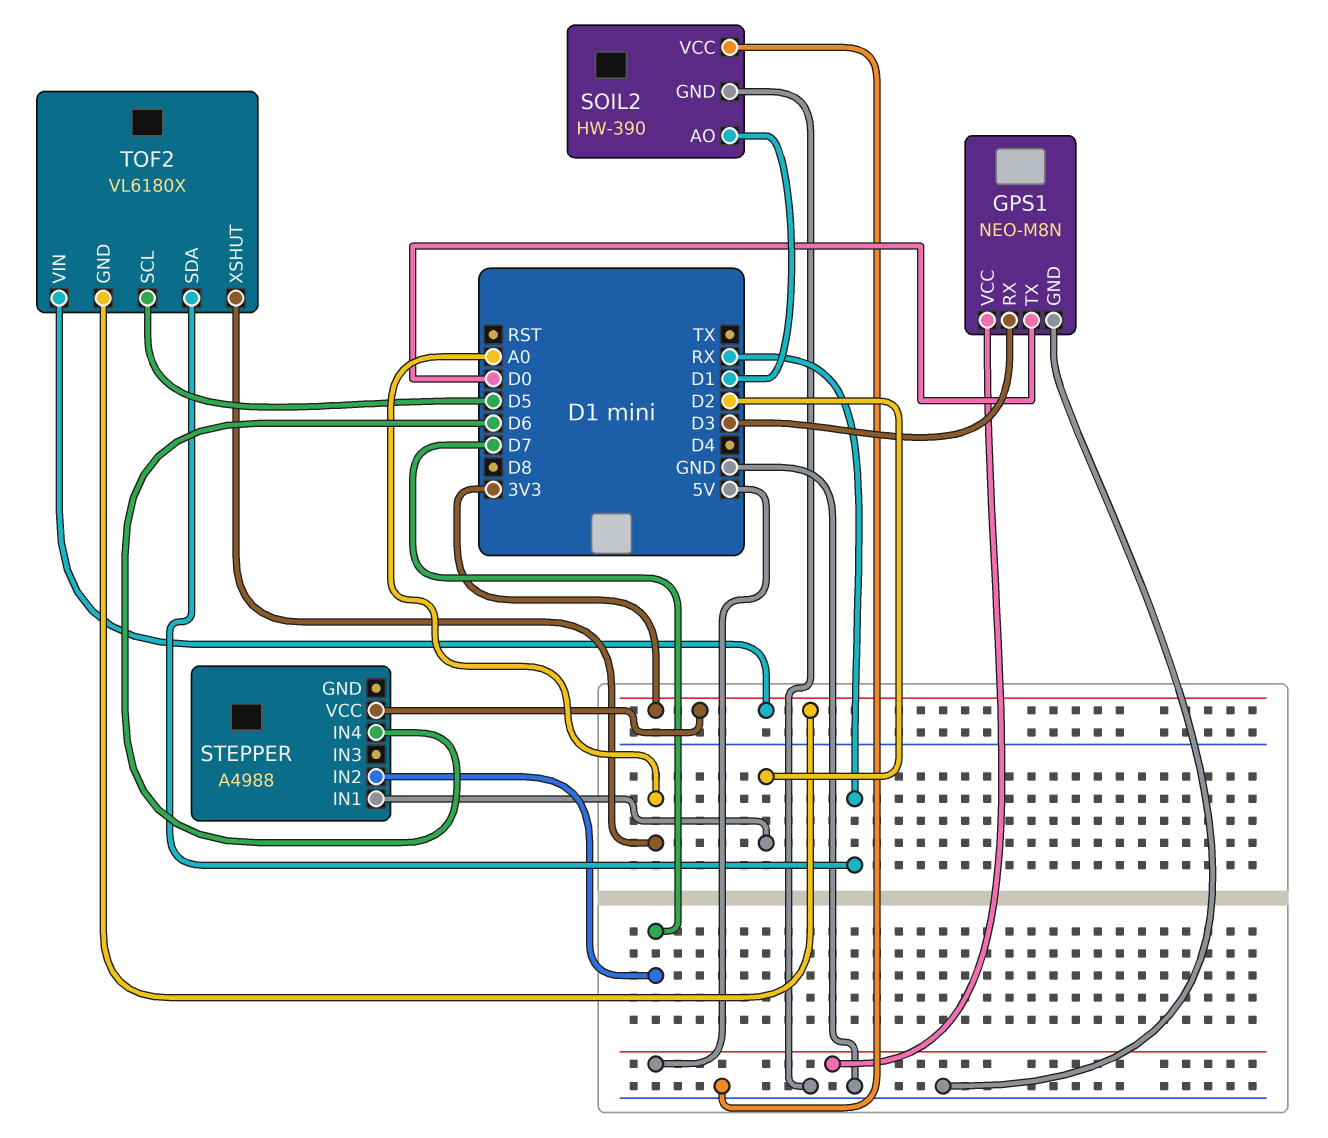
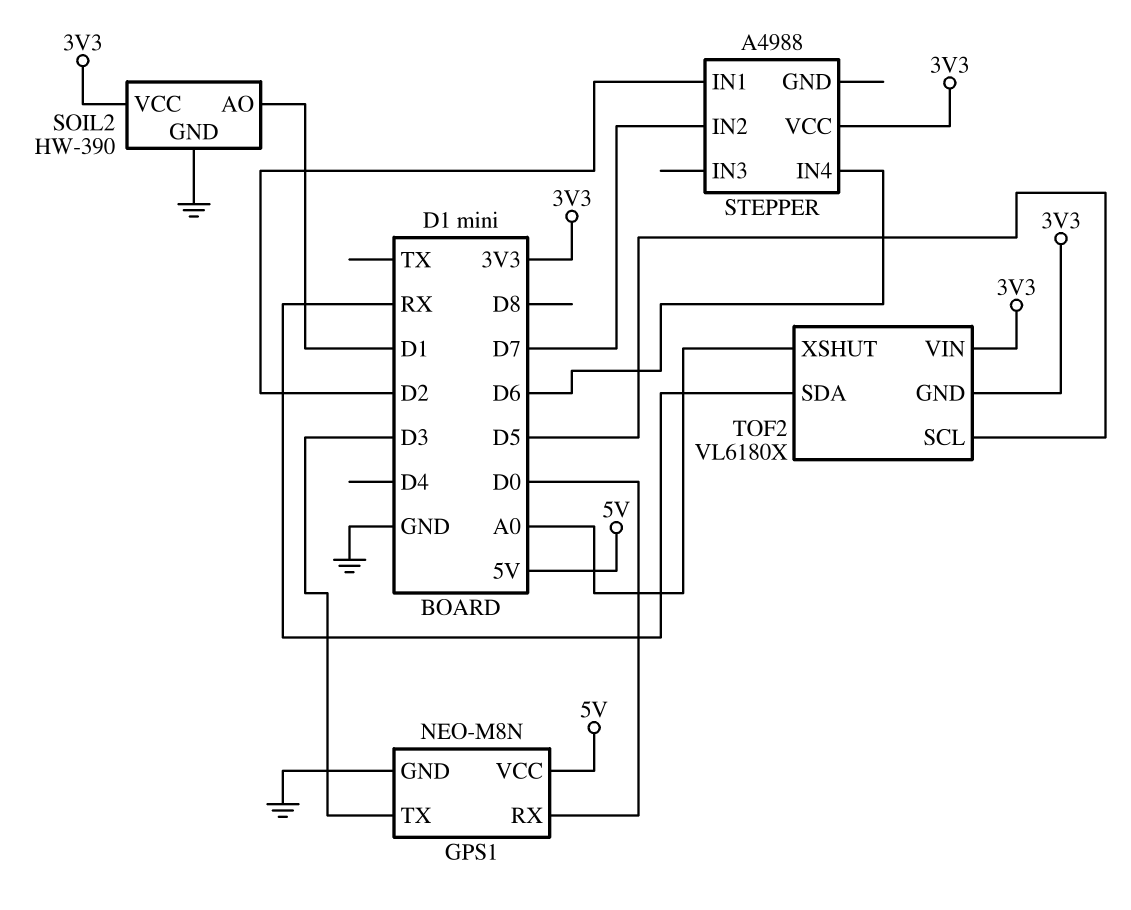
GPS1 pin RX: D3 -> D0
GPS1 pin TX: D0 -> D3
SOIL2 pin VCC: GND -> 3V3

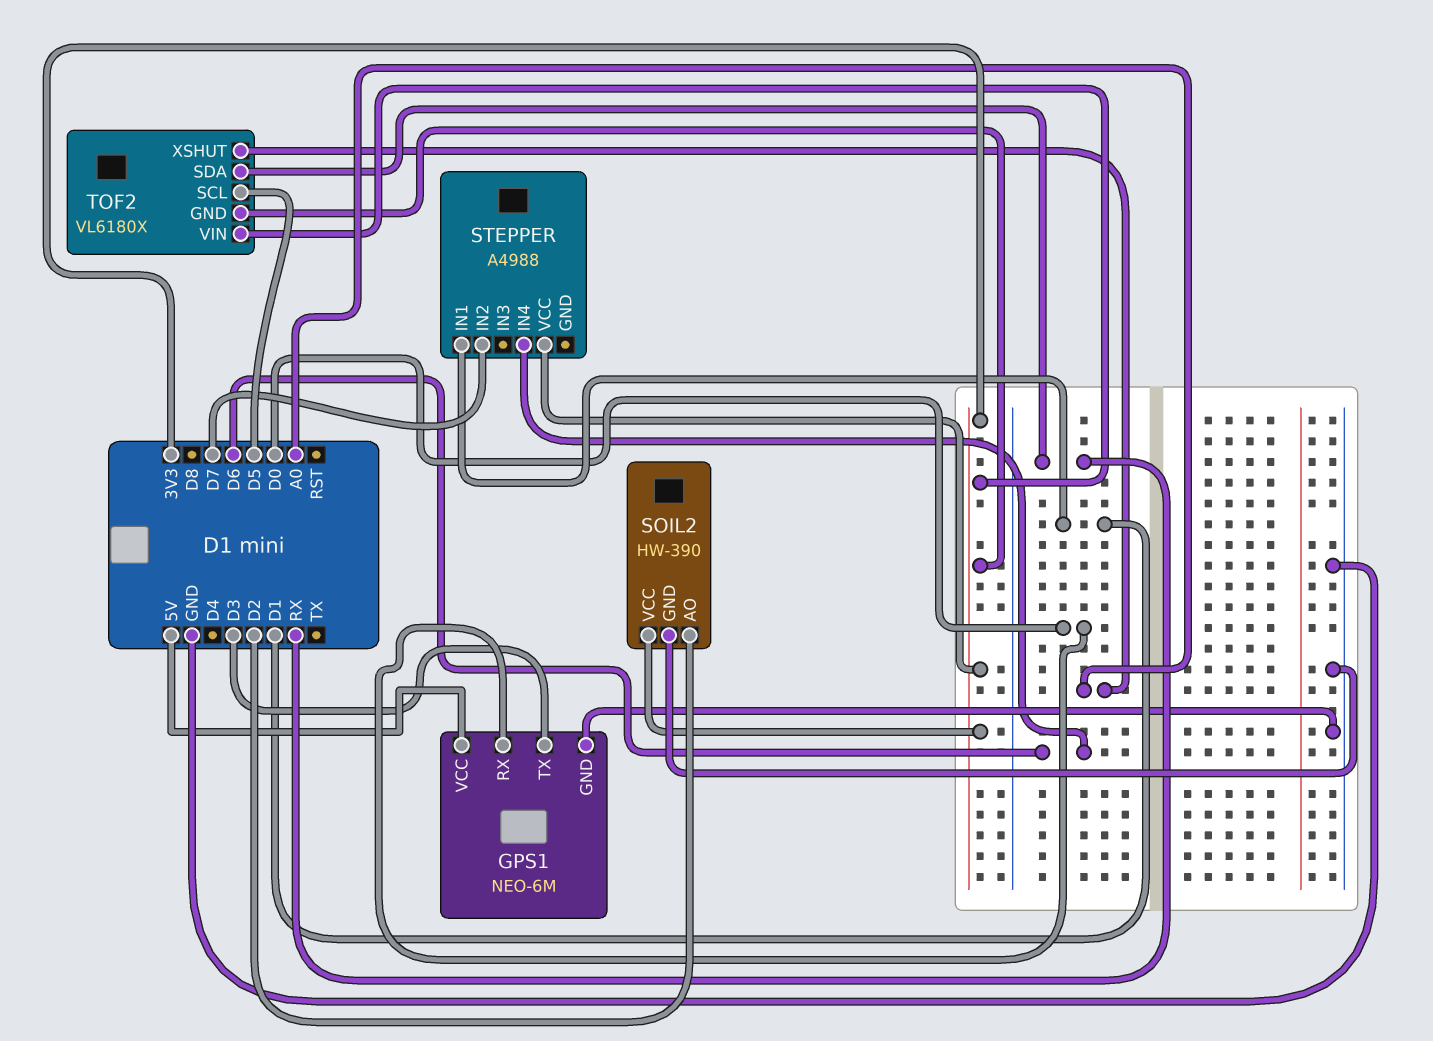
GPS1: NEO-M8N -> NEO-6M
SOIL2 pin AO: D1 -> D2
STEPPER pin IN1: D2 -> D1

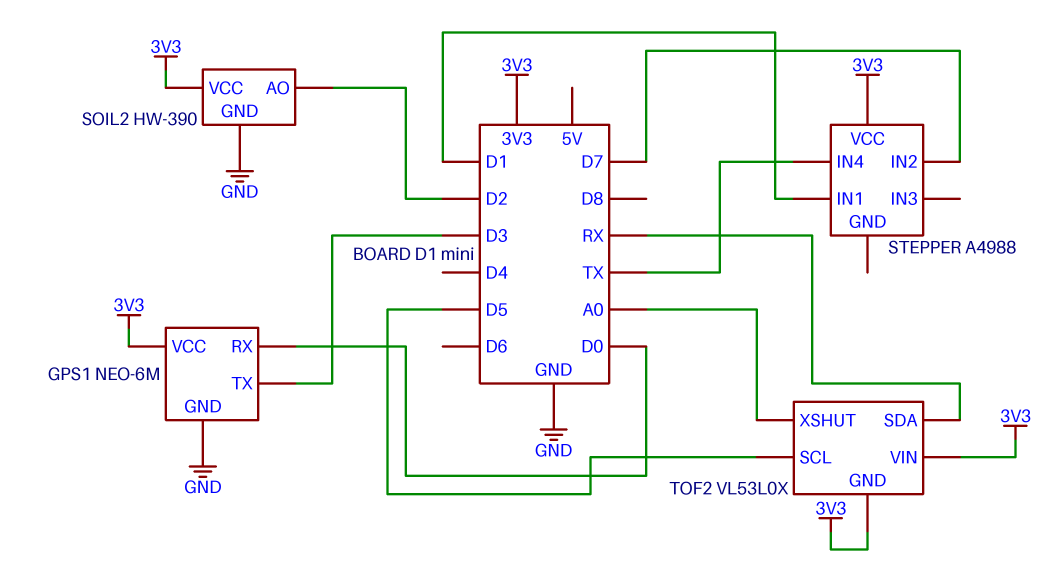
GPS1 pin VCC: 5V -> 3V3
STEPPER pin IN4: D6 -> TX
TOF2: VL6180X -> VL53L0X

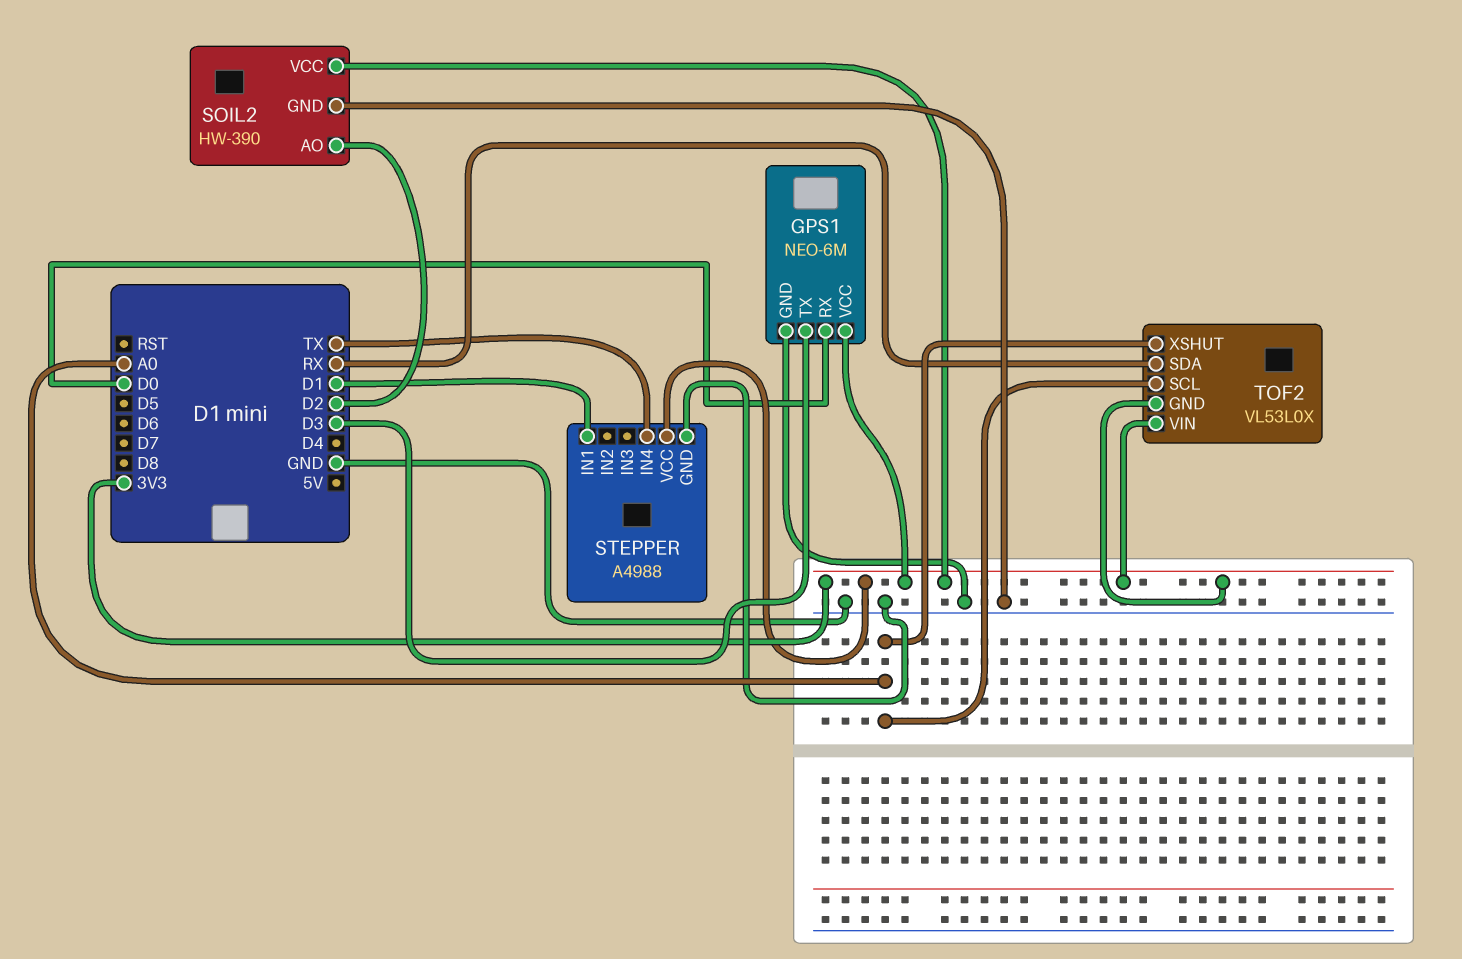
STEPPER pin GND: none -> GND
STEPPER pin IN2: D7 -> none
TOF2 pin SCL: D5 -> A0

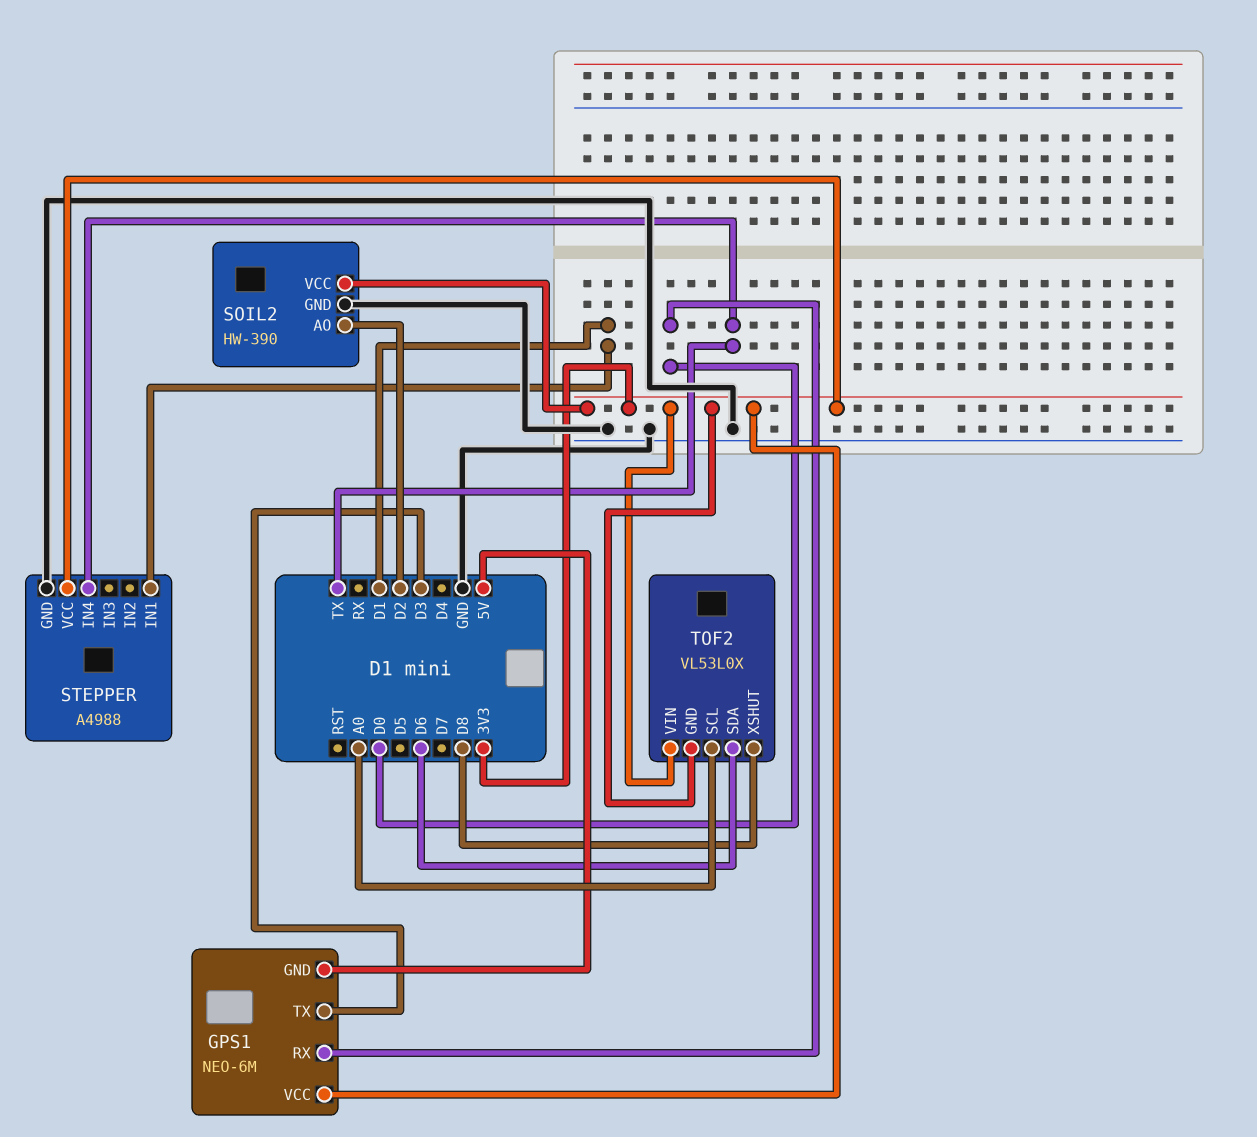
GPS1 pin GND: GND -> 5V
TOF2 pin SDA: RX -> D6
TOF2 pin XSHUT: A0 -> D8

